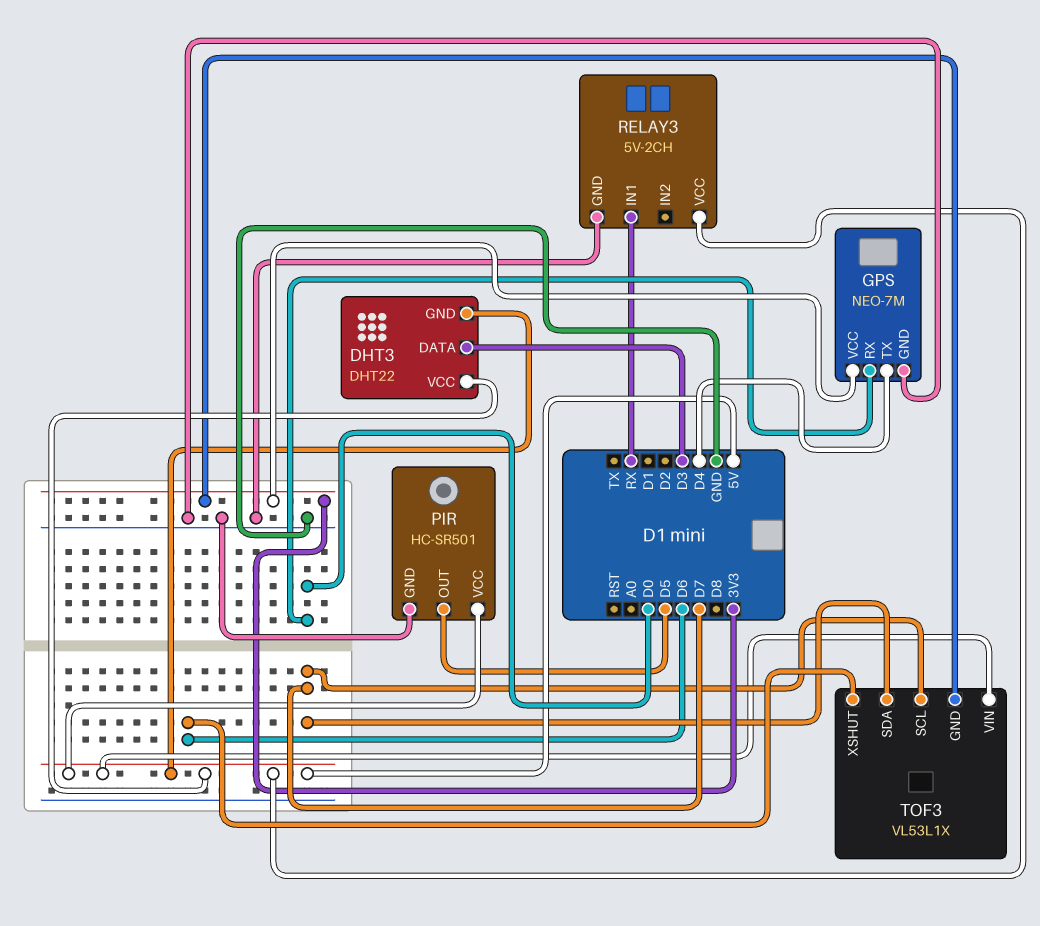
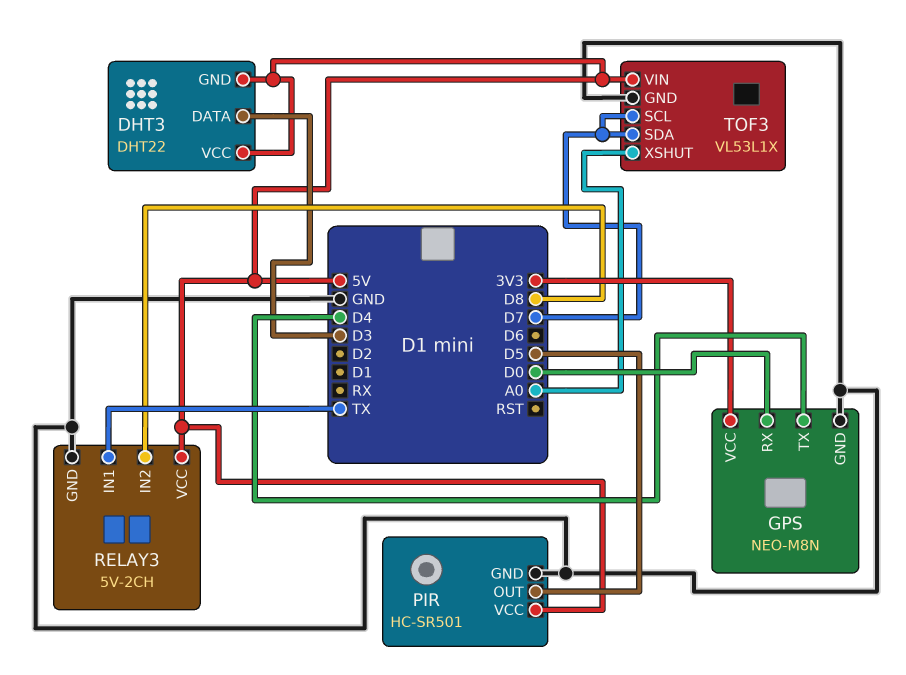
GPS: NEO-7M -> NEO-M8N
RELAY3 pin IN1: RX -> TX
RELAY3 pin IN2: none -> D8
TOF3 pin GND: 3V3 -> GND
TOF3 pin XSHUT: D6 -> A0

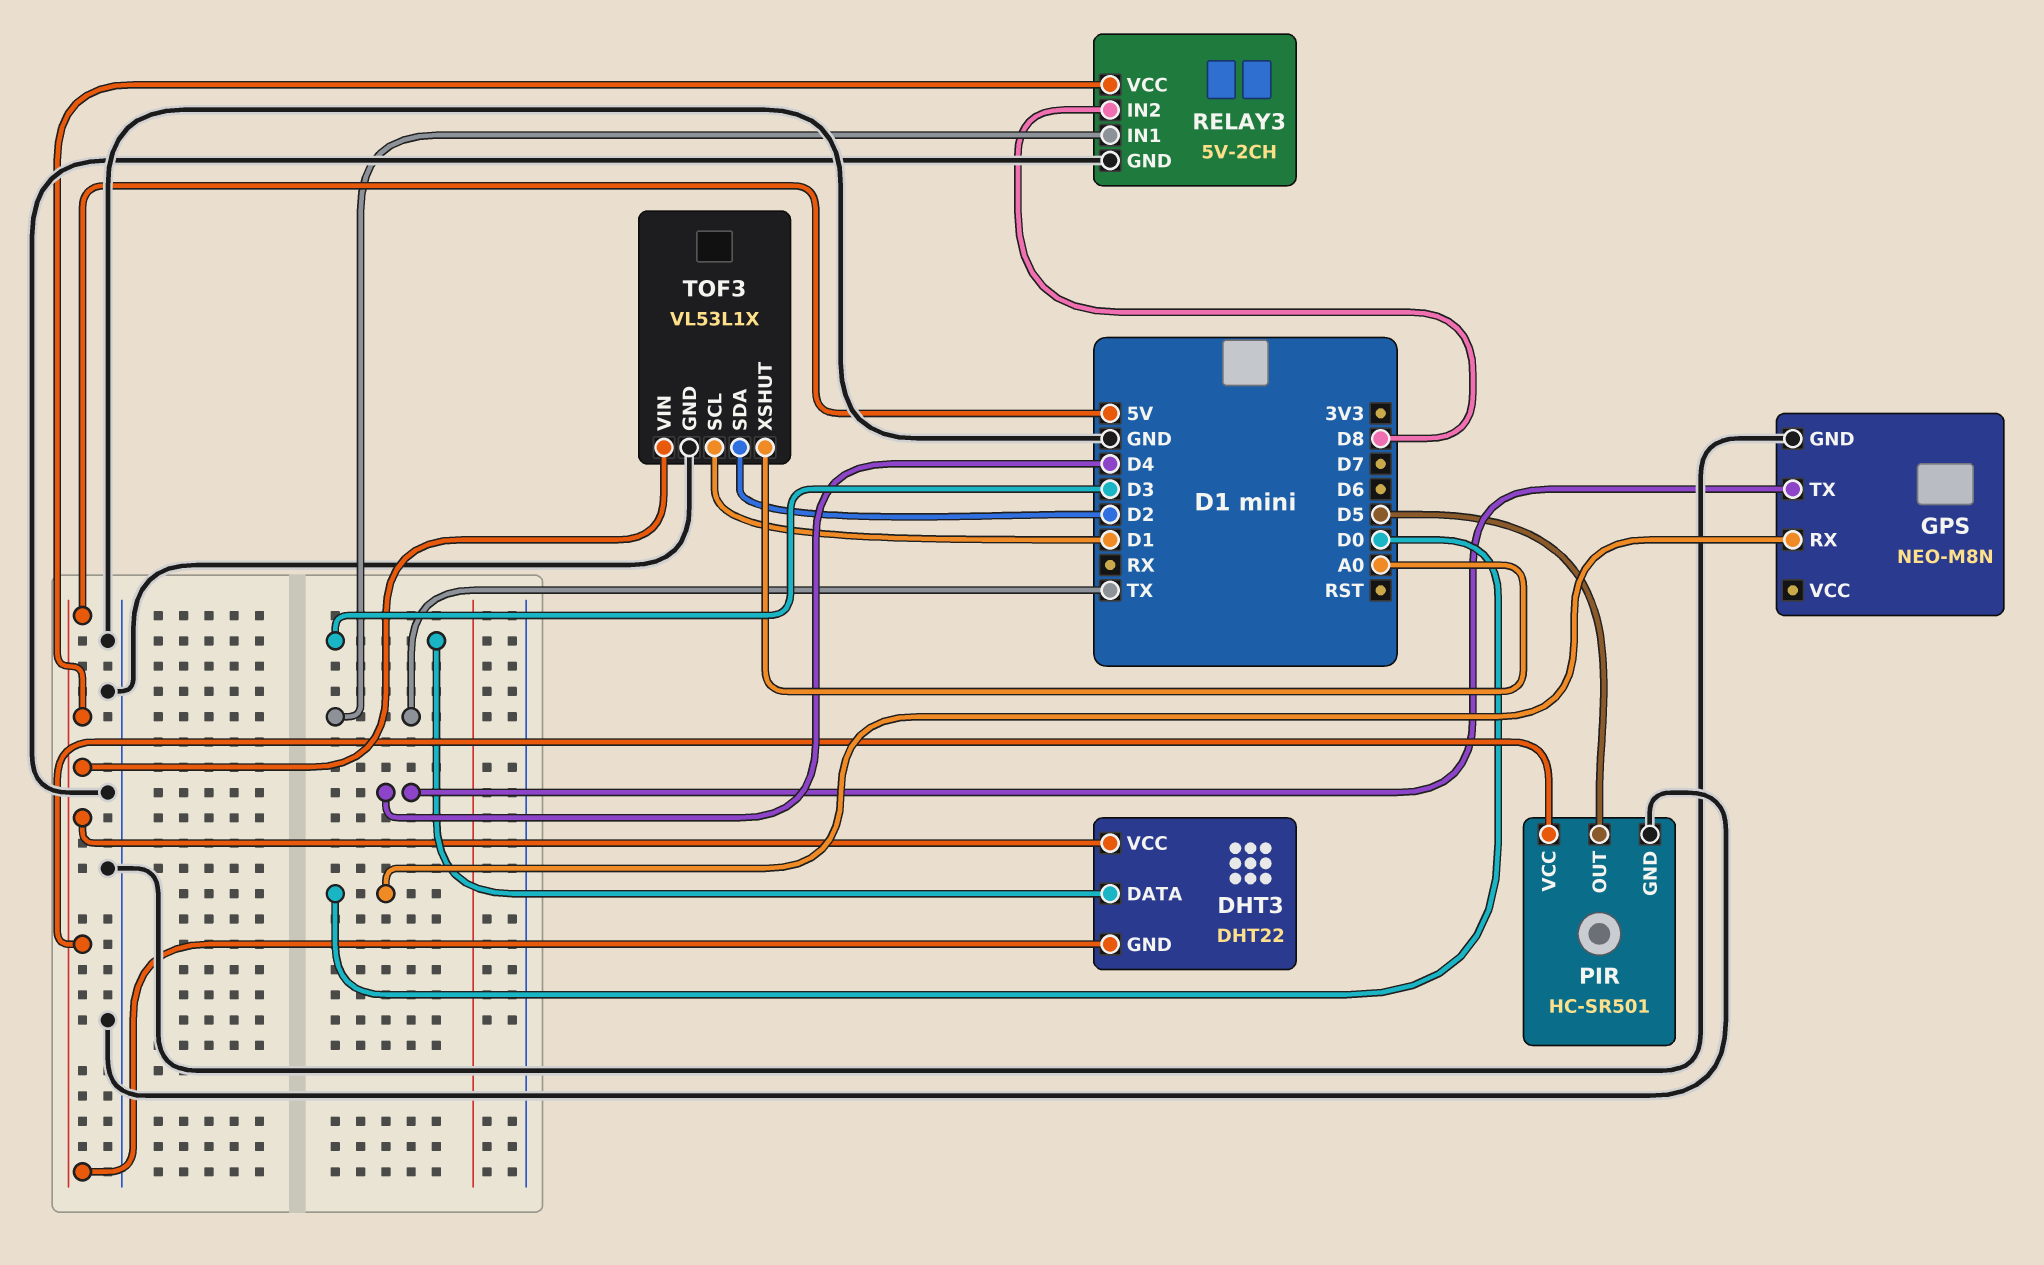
GPS pin VCC: 3V3 -> none
TOF3 pin SCL: D7 -> D1
TOF3 pin SDA: D7 -> D2

